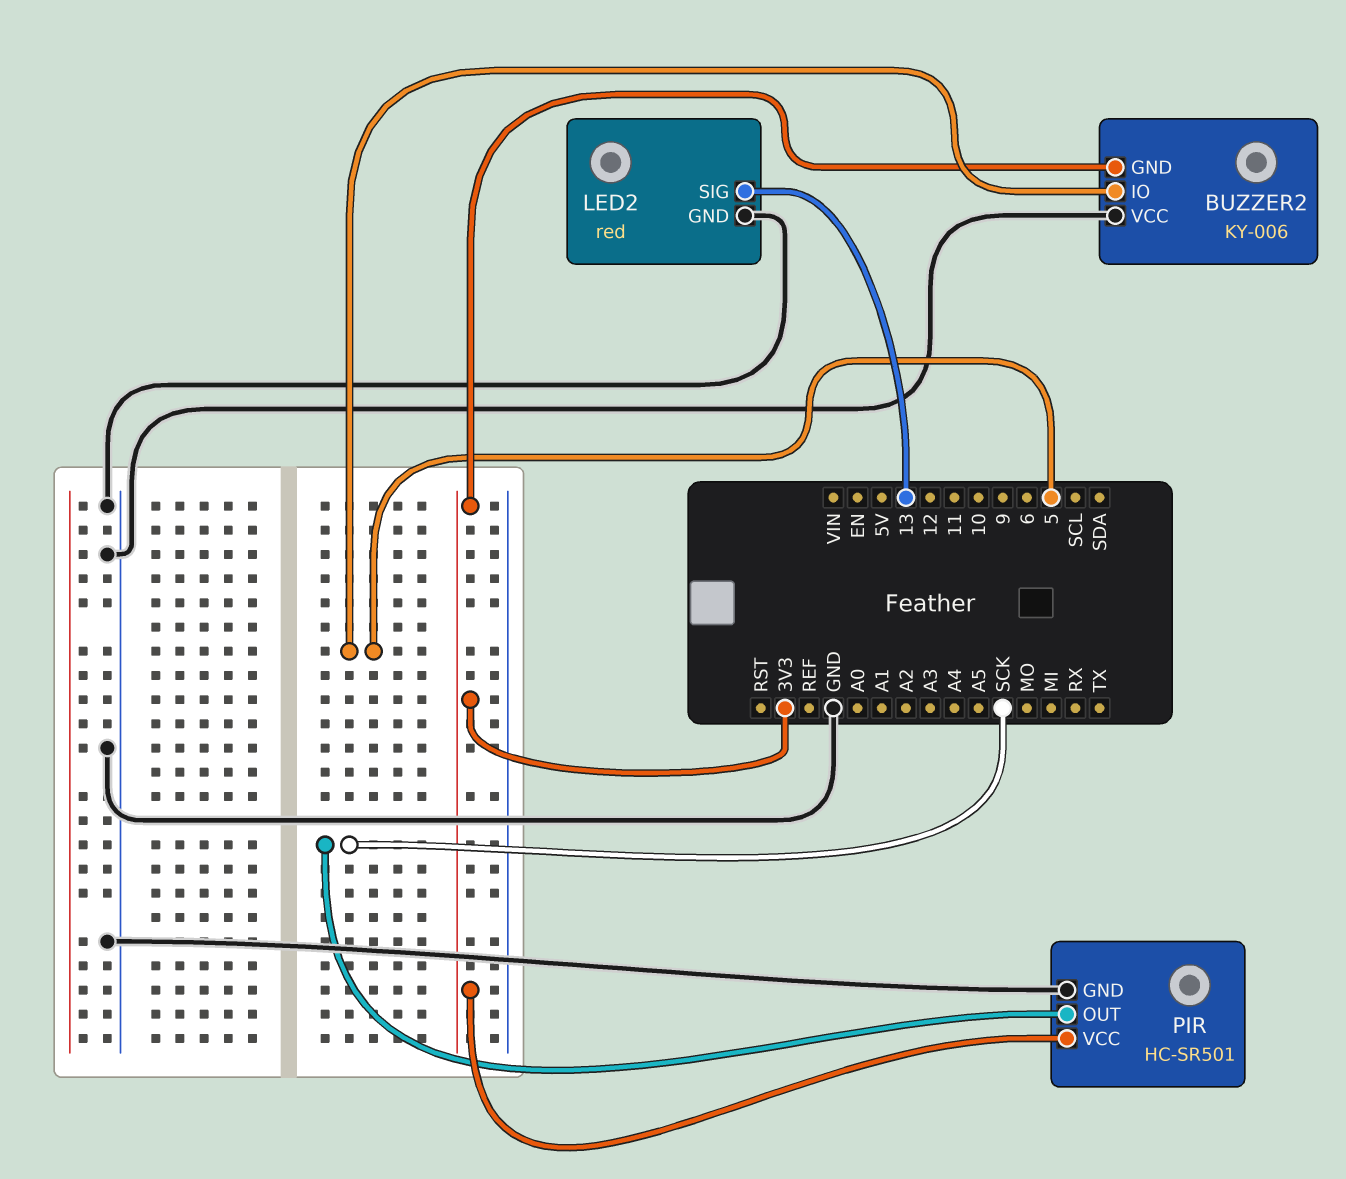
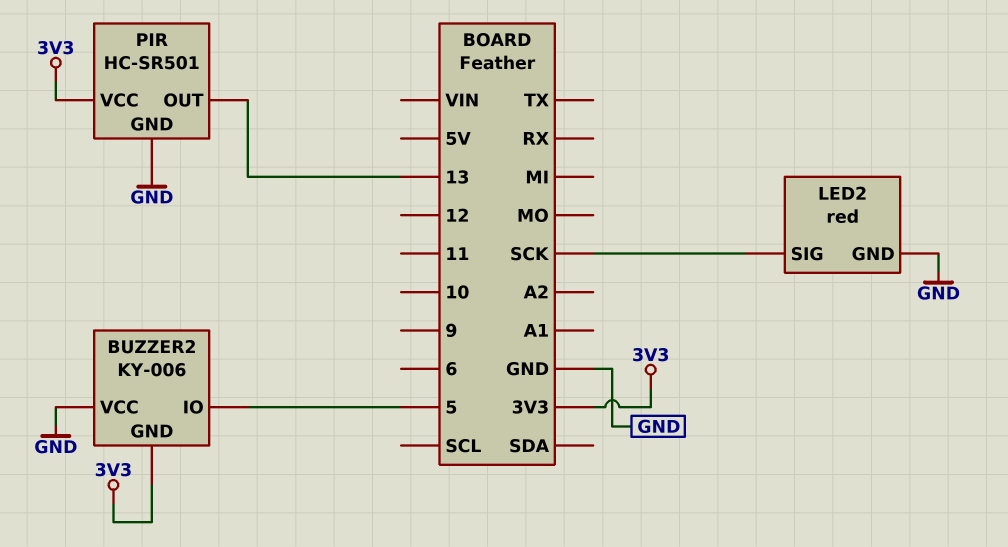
LED2 pin SIG: 13 -> SCK
PIR pin OUT: SCK -> 13

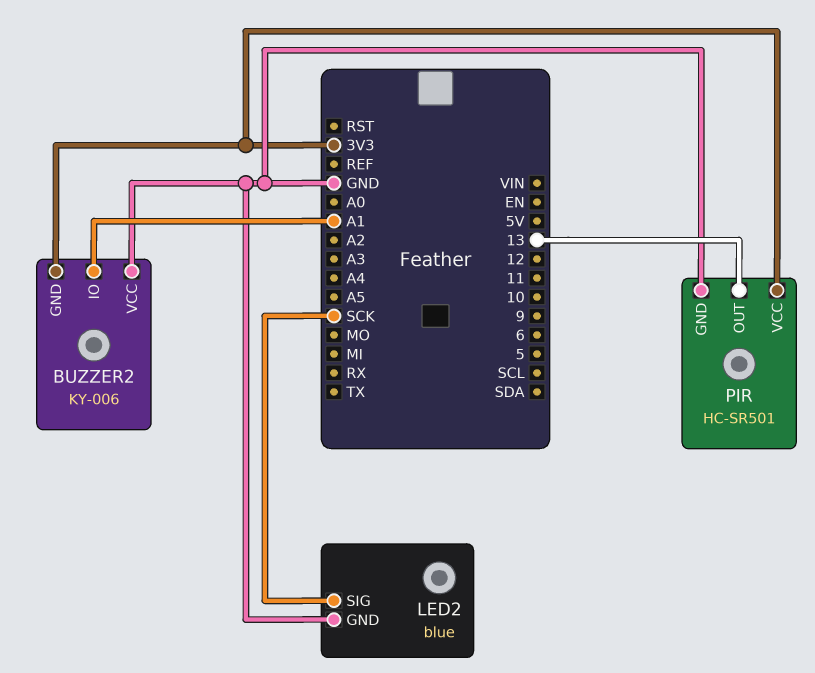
BUZZER2 pin IO: 5 -> A1
LED2: red -> blue

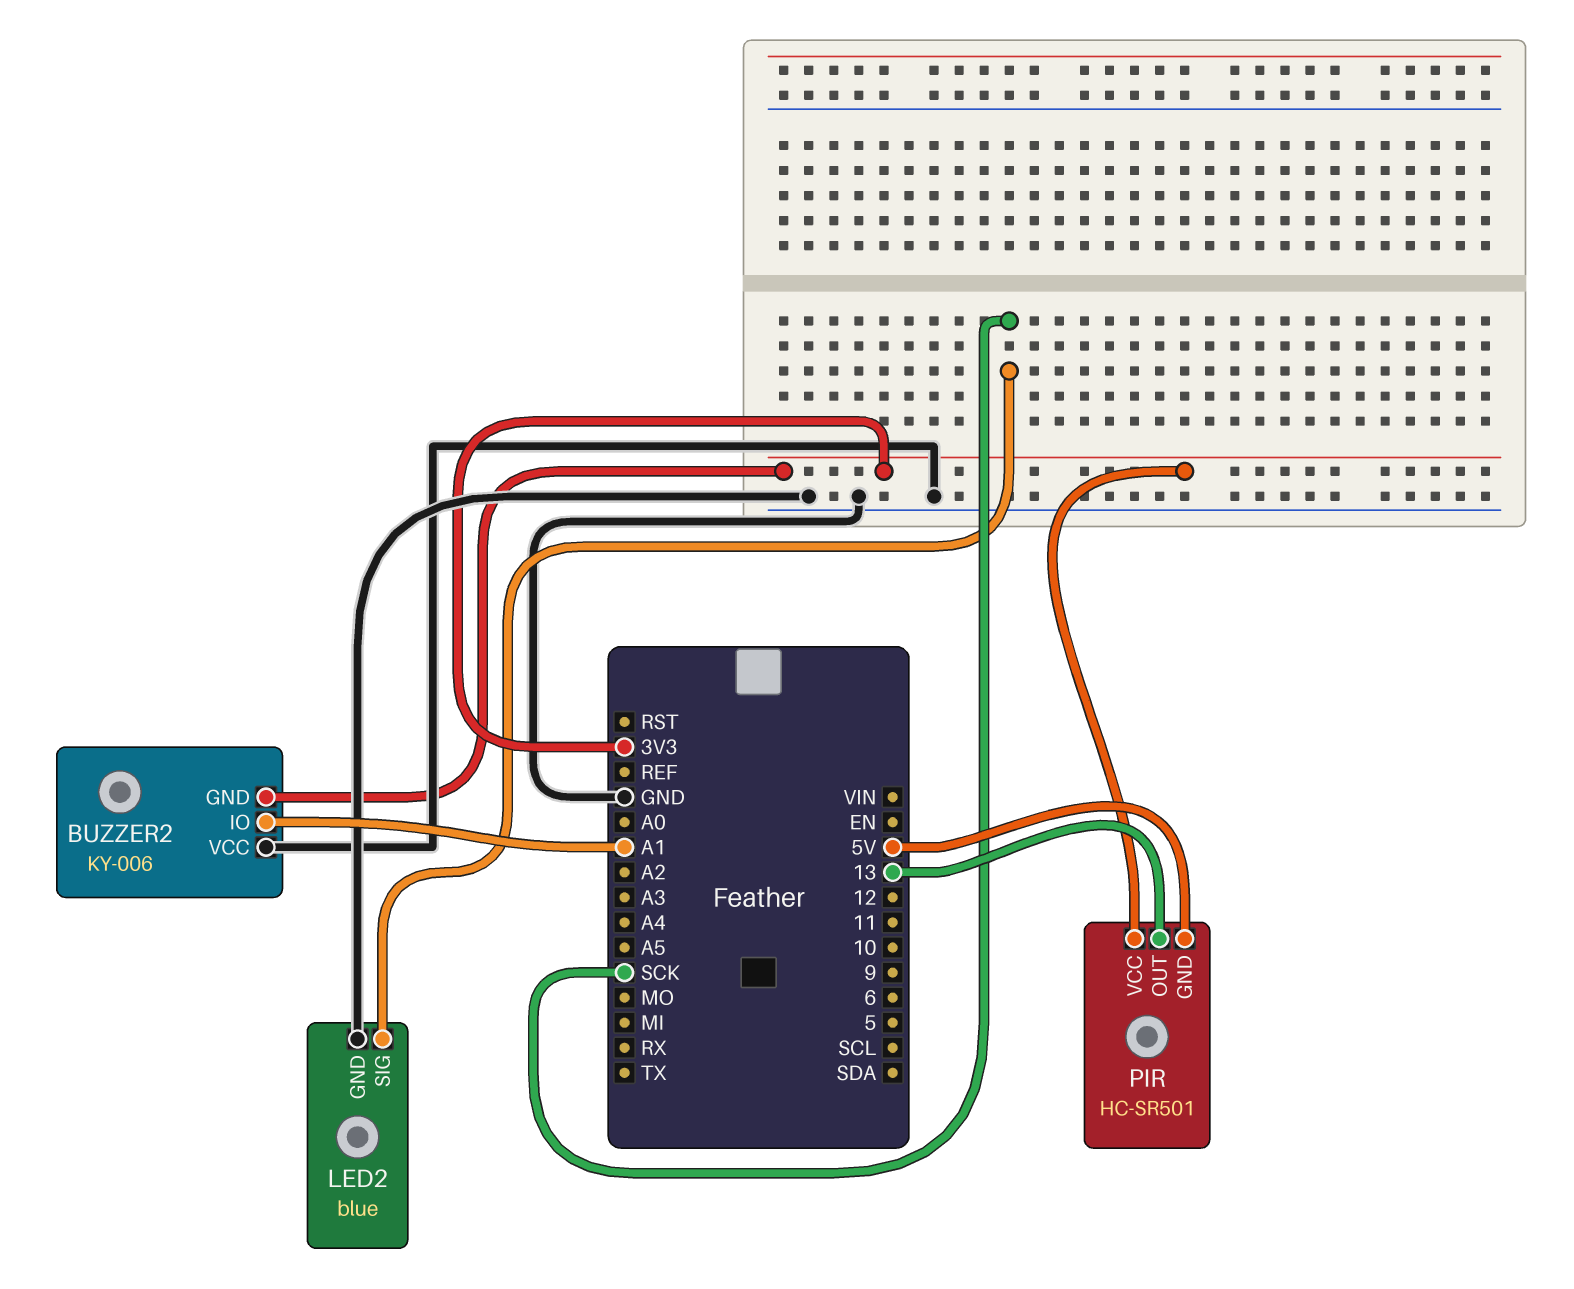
PIR pin GND: GND -> 5V

